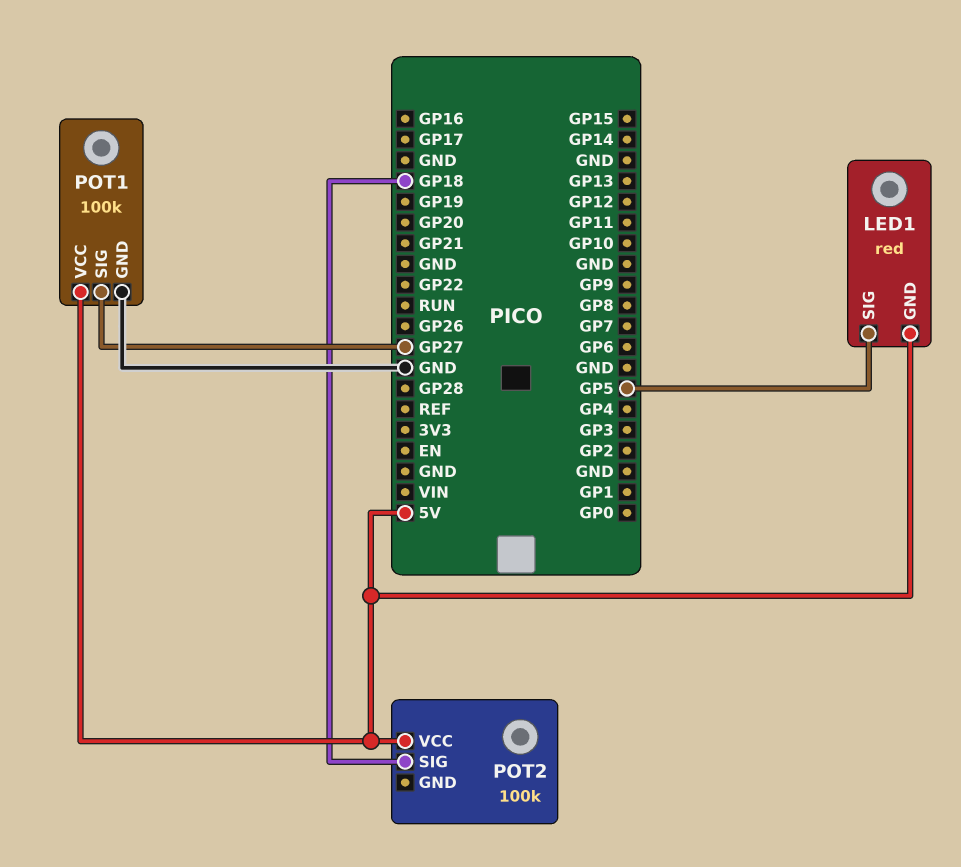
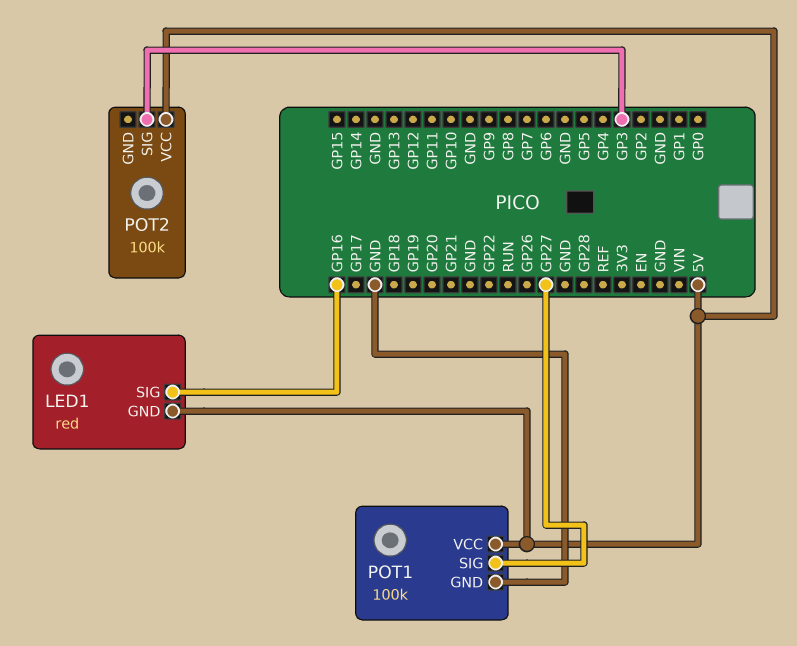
LED1 pin SIG: GP5 -> GP16
POT2 pin SIG: GP18 -> GP3

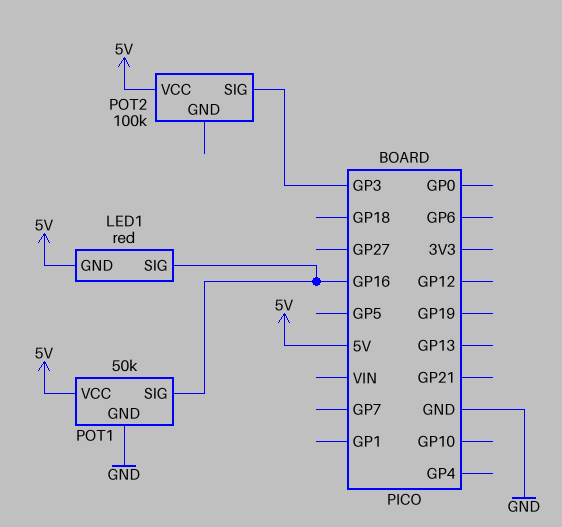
POT1: 100k -> 50k
POT1 pin SIG: GP27 -> GP16

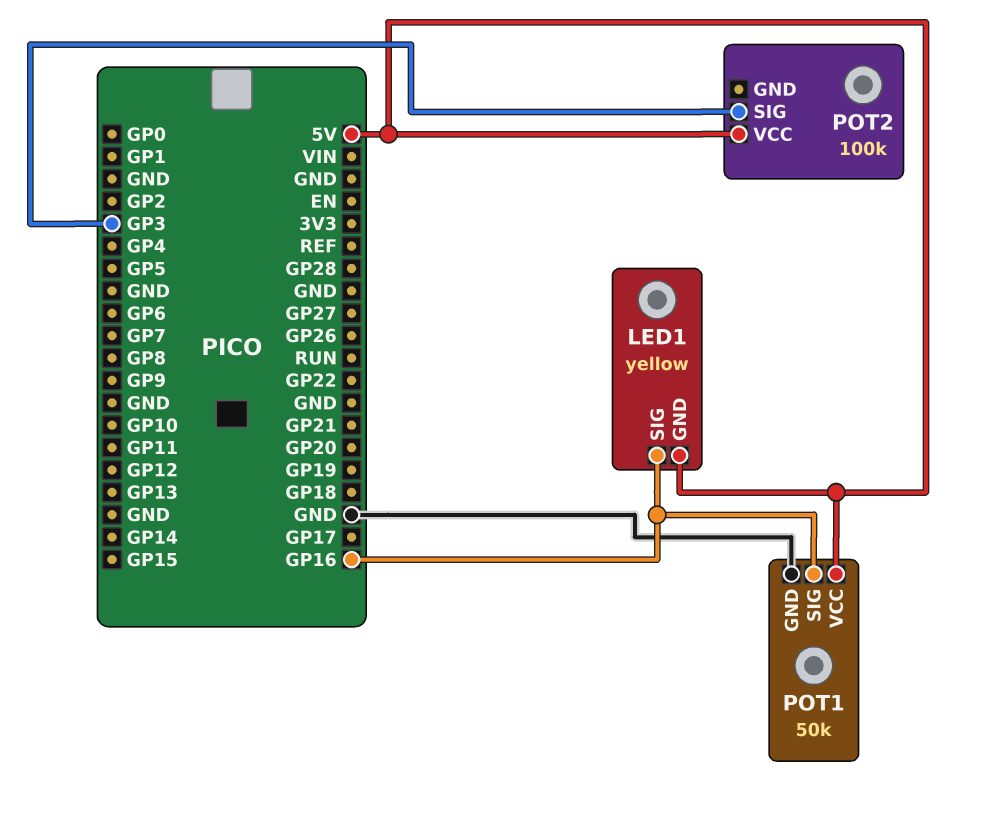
LED1: red -> yellow

